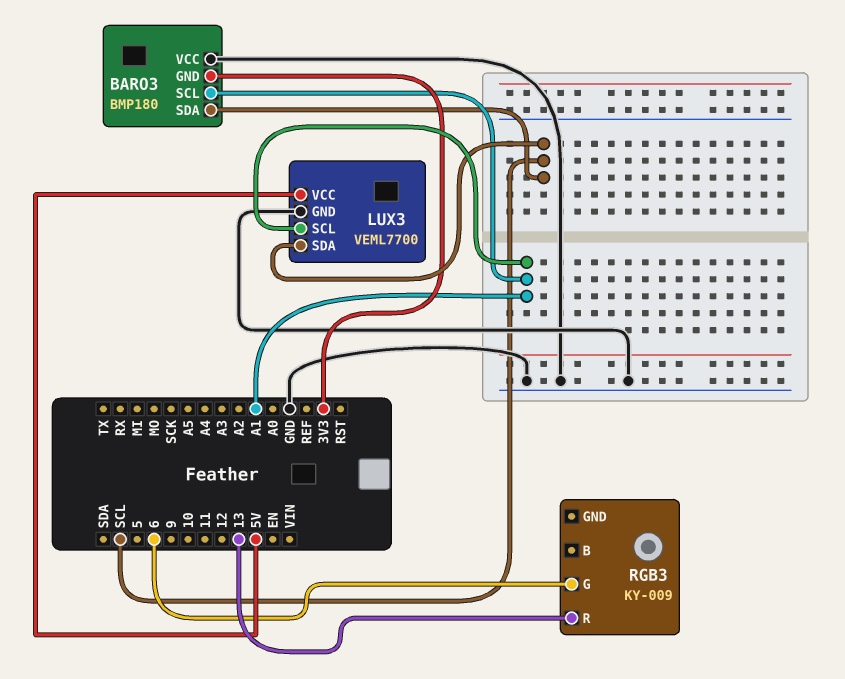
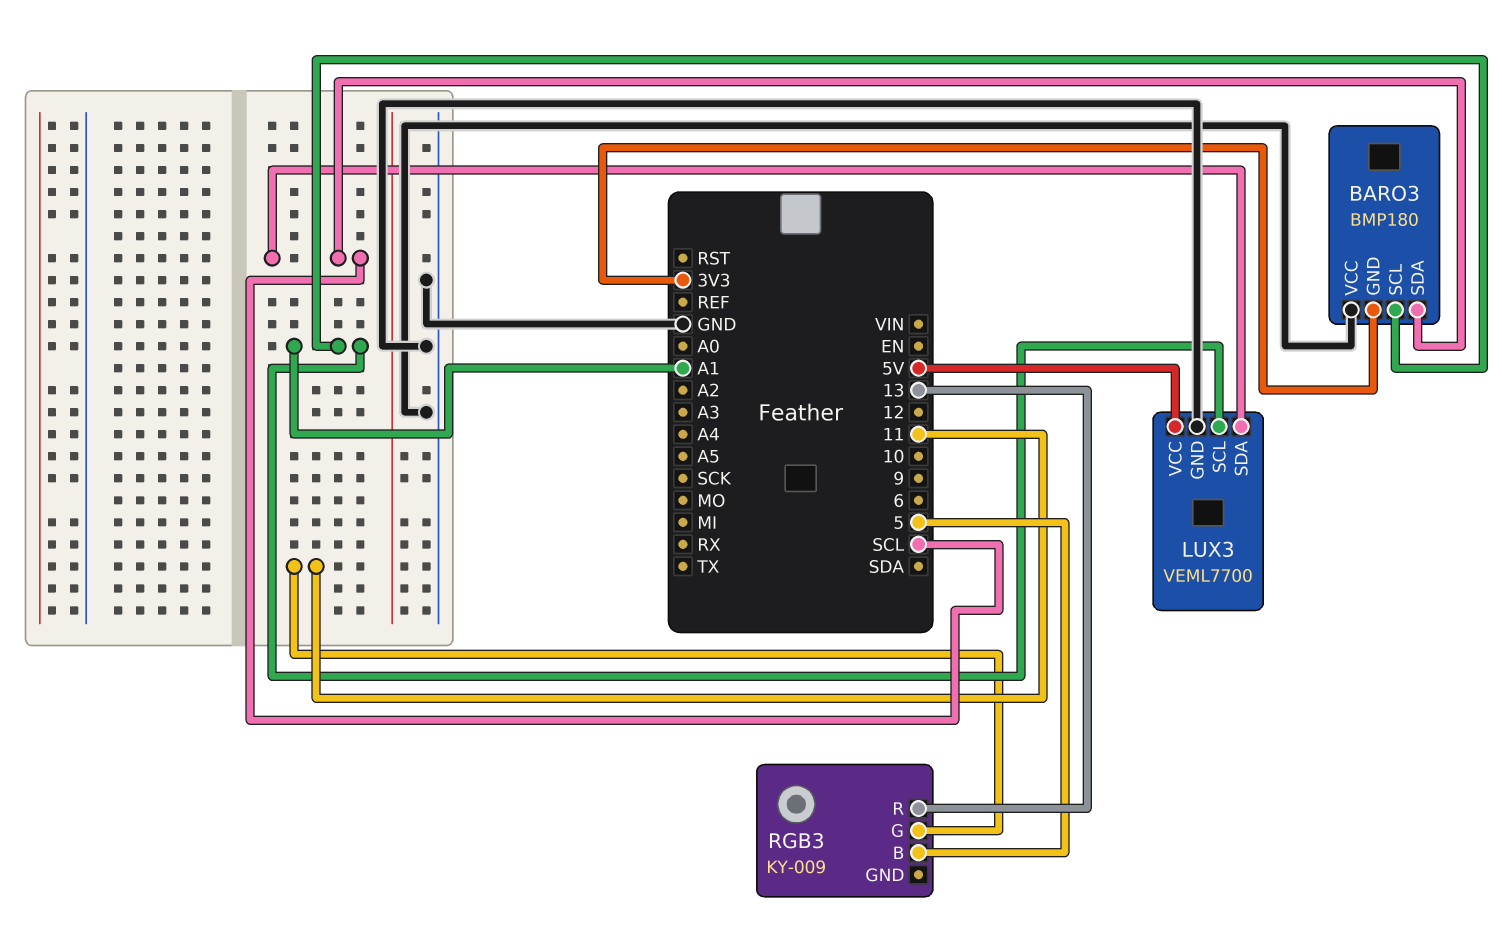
RGB3 pin B: none -> 5
RGB3 pin G: 6 -> 11

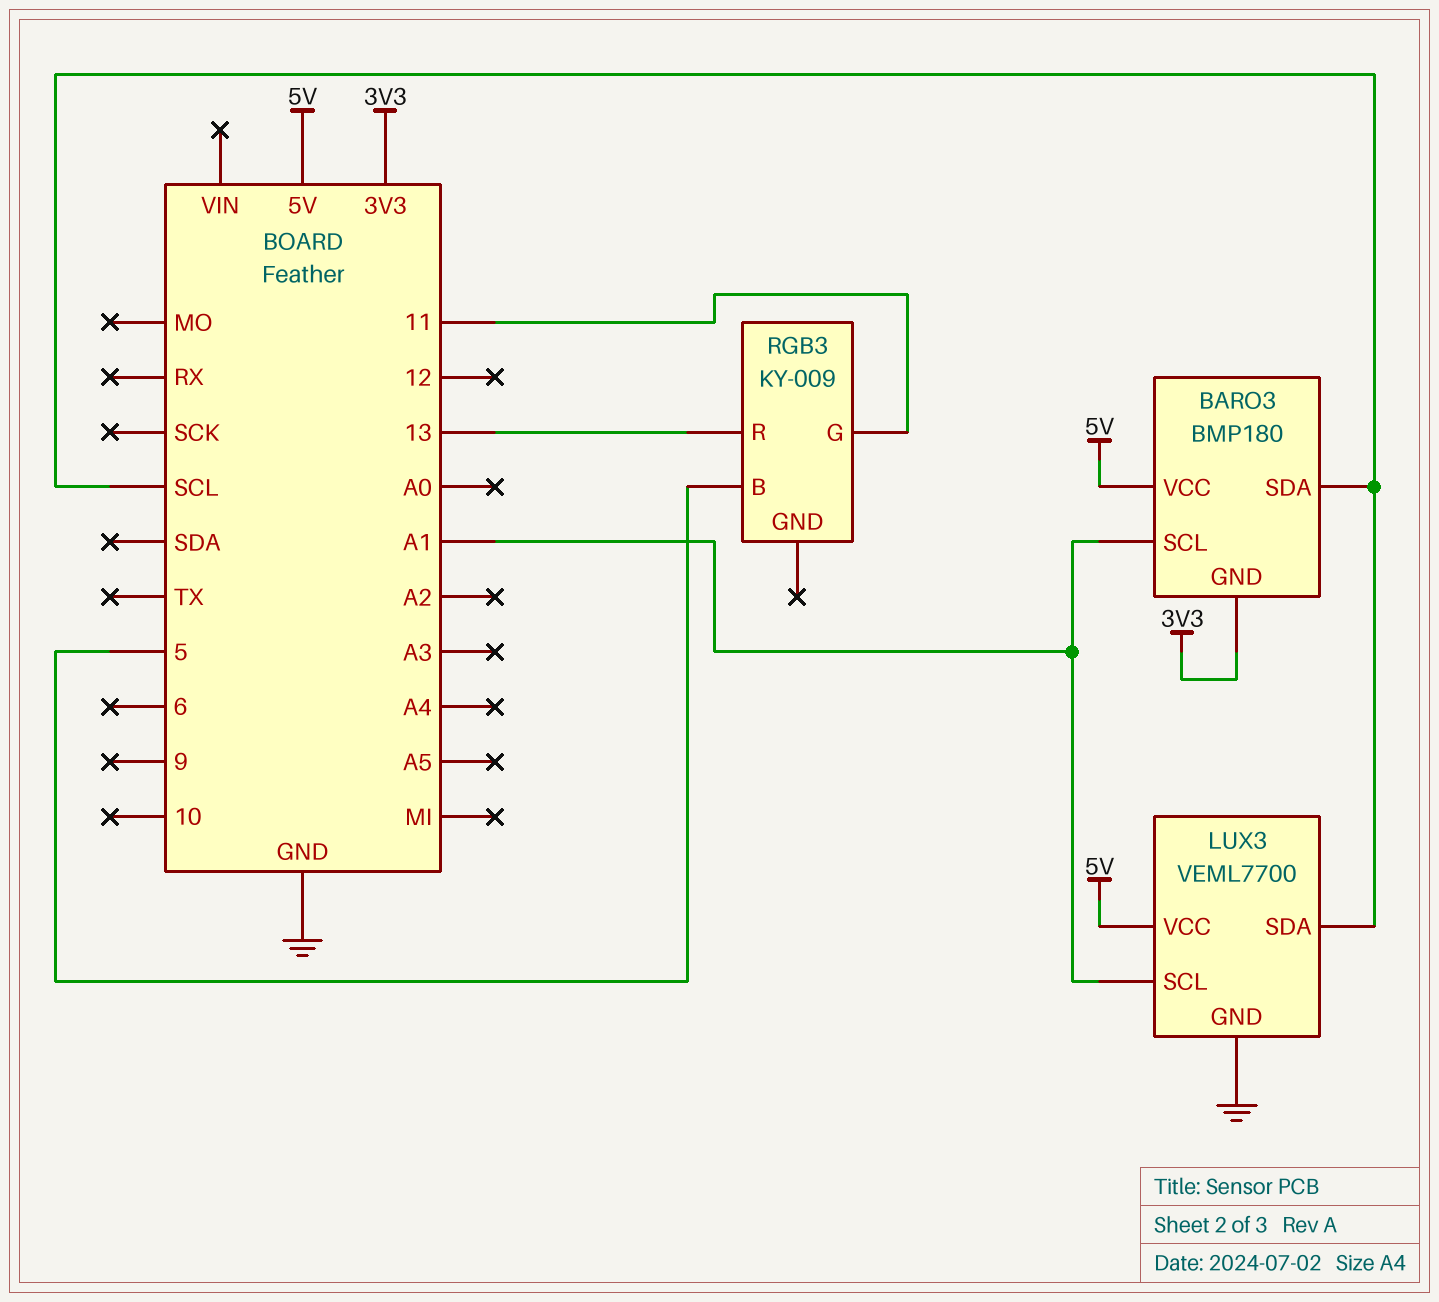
BARO3 pin VCC: GND -> 5V

